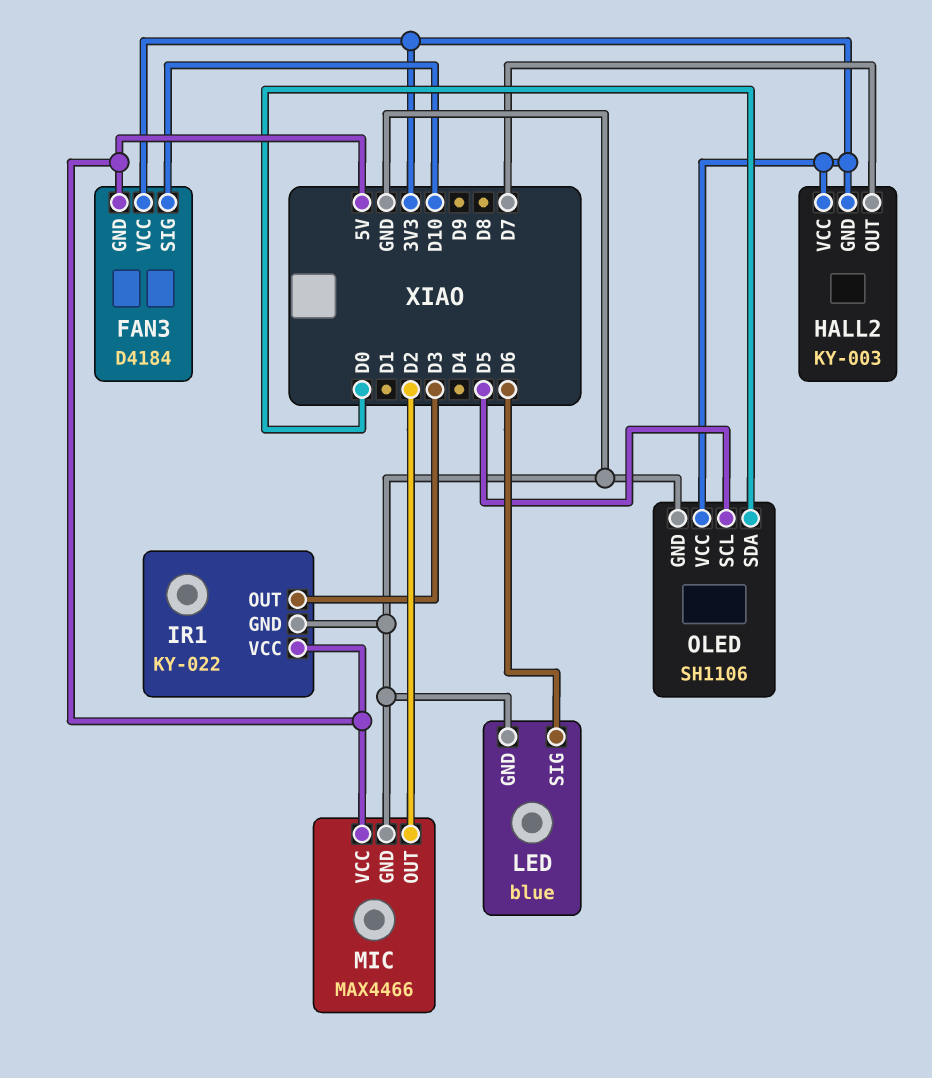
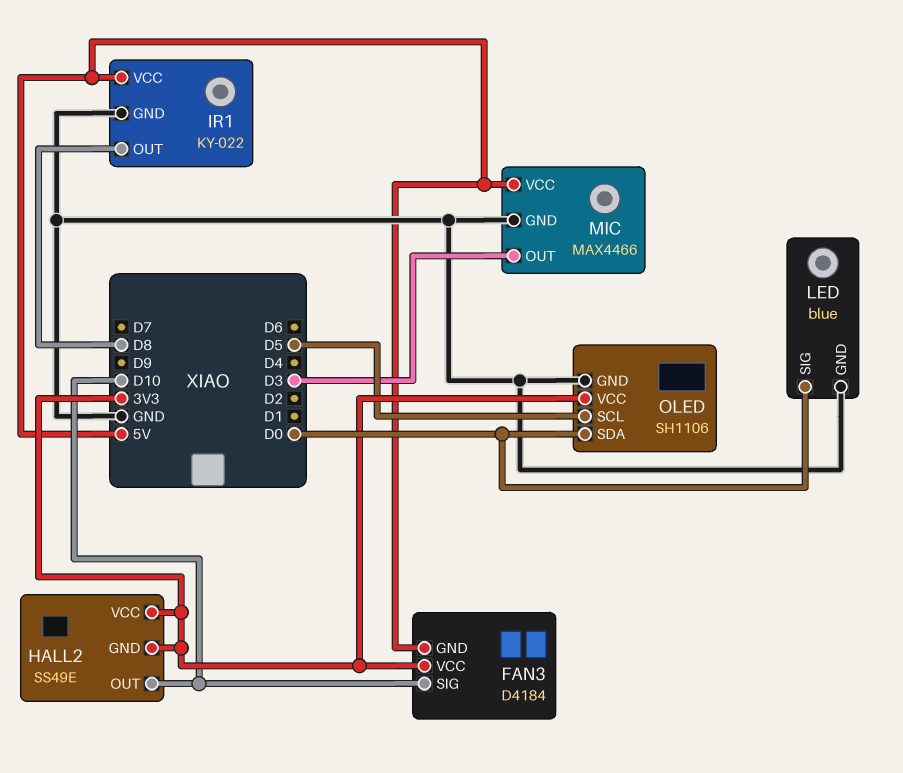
HALL2: KY-003 -> SS49E
HALL2 pin OUT: D7 -> D10
IR1 pin OUT: D3 -> D8
LED pin SIG: D6 -> D0
MIC pin OUT: D2 -> D3

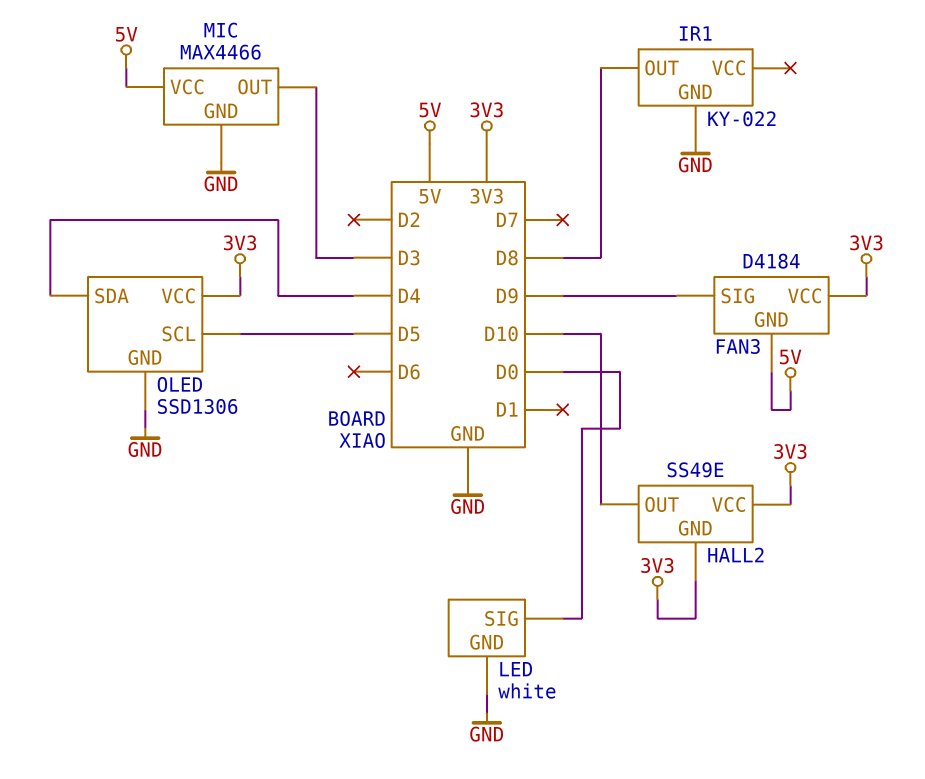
FAN3 pin SIG: D10 -> D9
IR1 pin VCC: 5V -> none
LED: blue -> white
OLED: SH1106 -> SSD1306
OLED pin SDA: D0 -> D4

